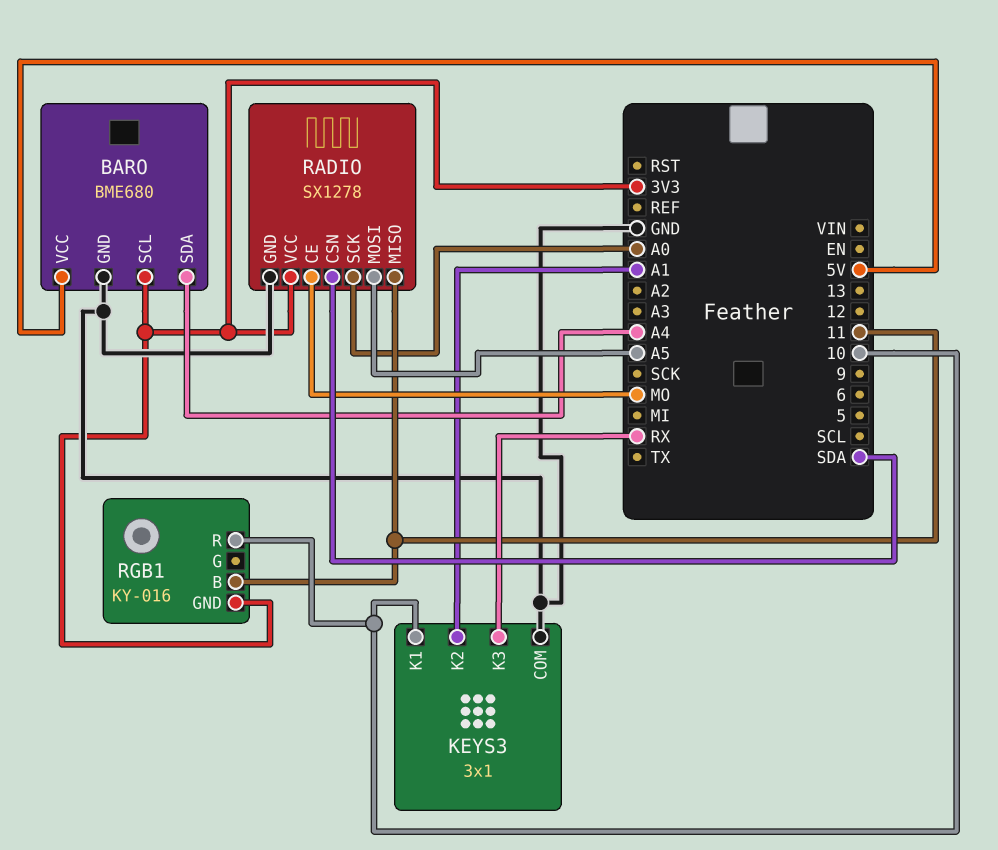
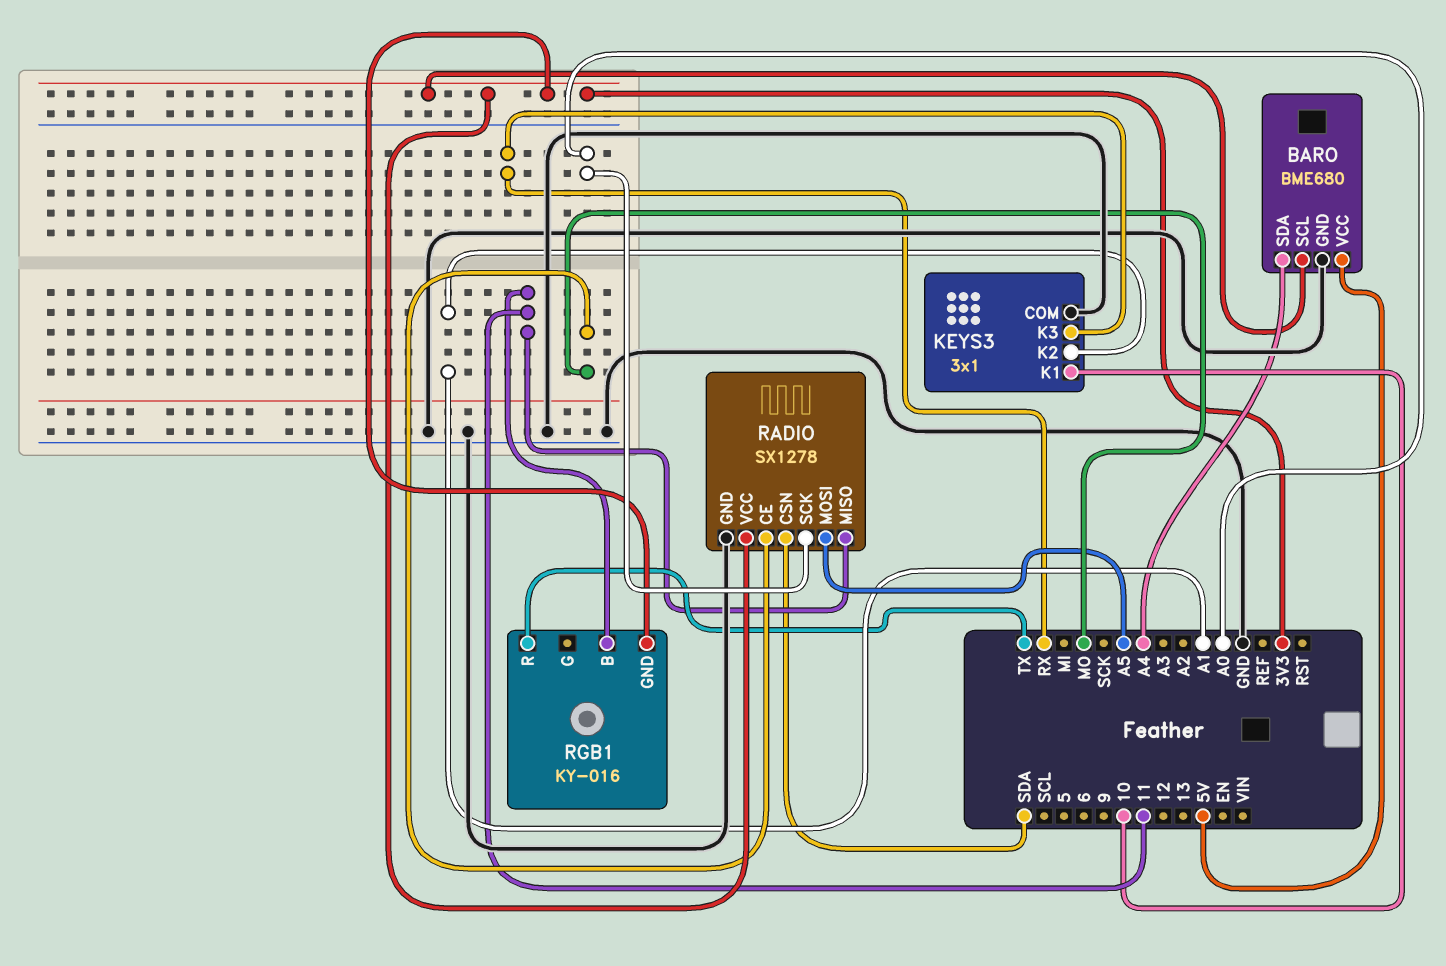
RGB1 pin R: 10 -> TX

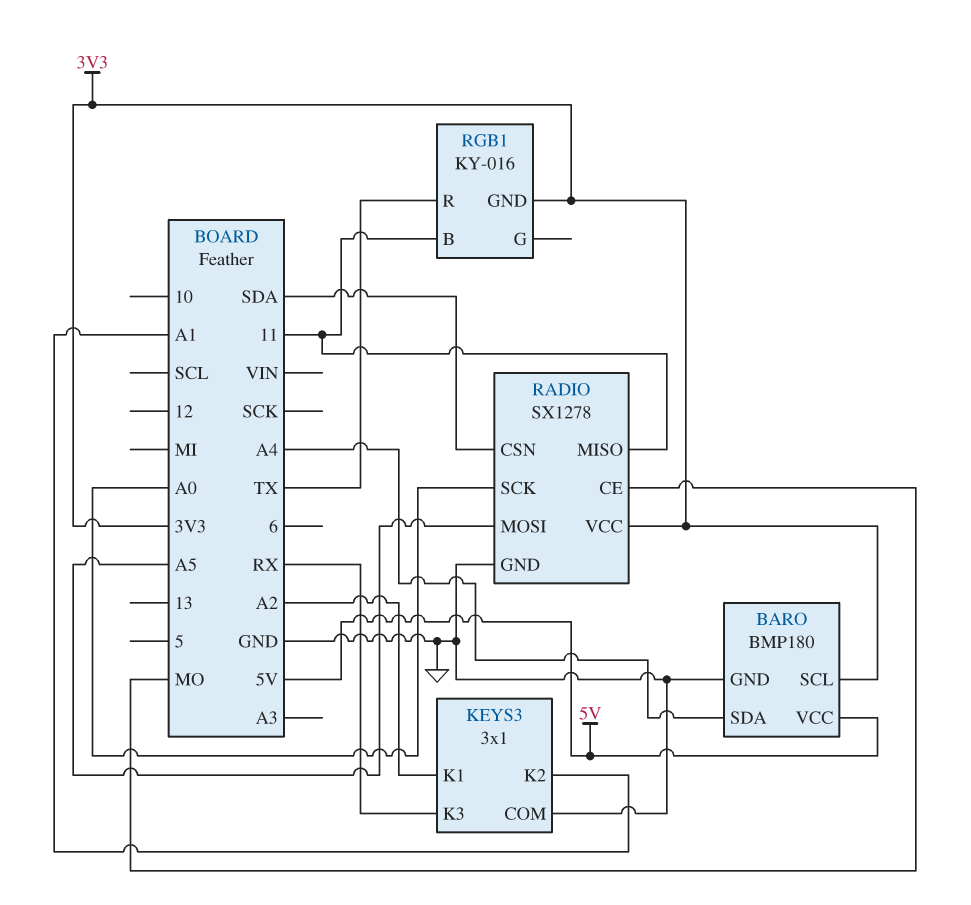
BARO: BME680 -> BMP180
KEYS3 pin K1: 10 -> A2

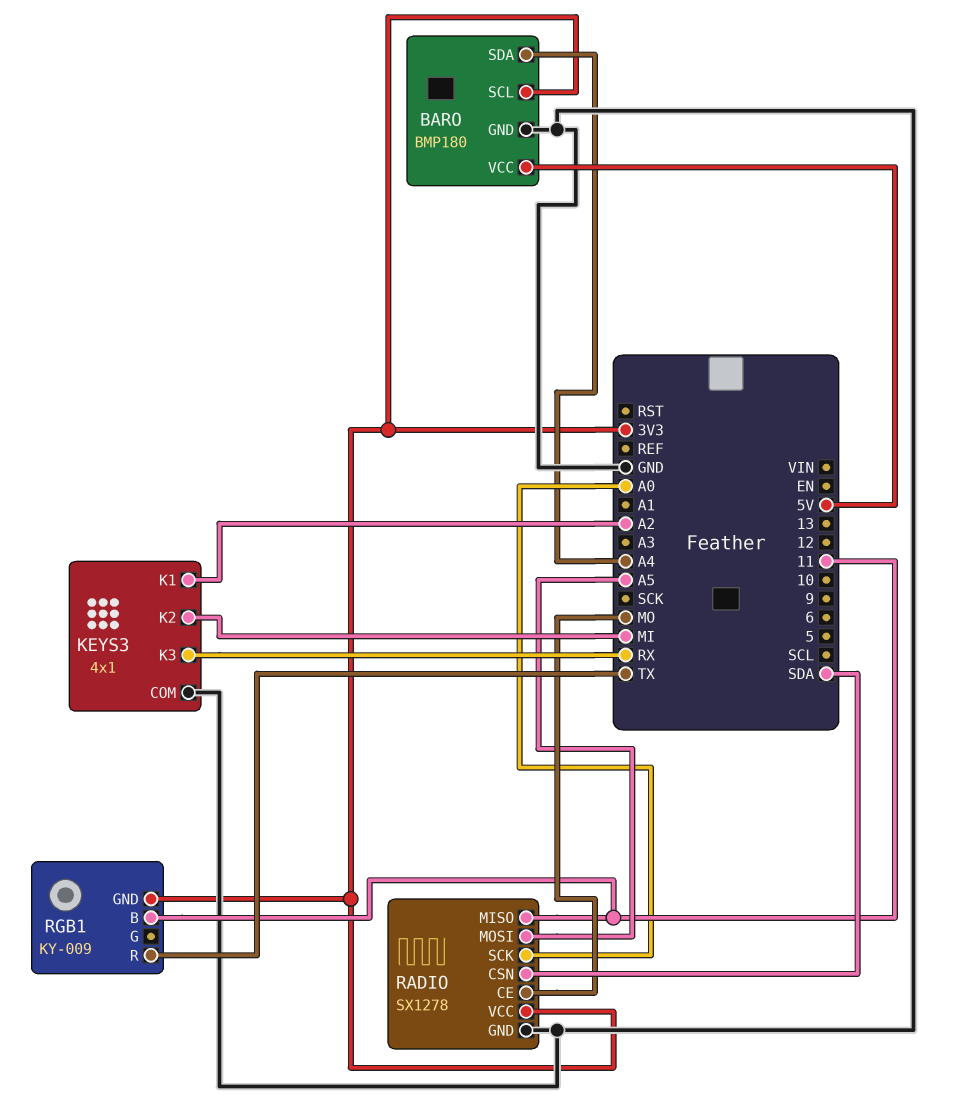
KEYS3: 3x1 -> 4x1
KEYS3 pin K2: A1 -> MI
RGB1: KY-016 -> KY-009

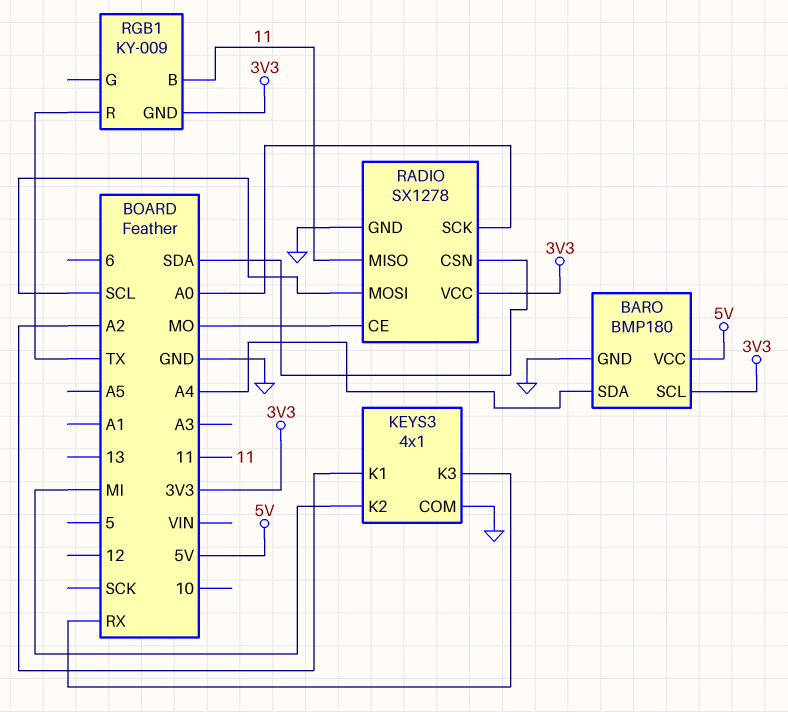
RADIO pin MOSI: A5 -> SCL

